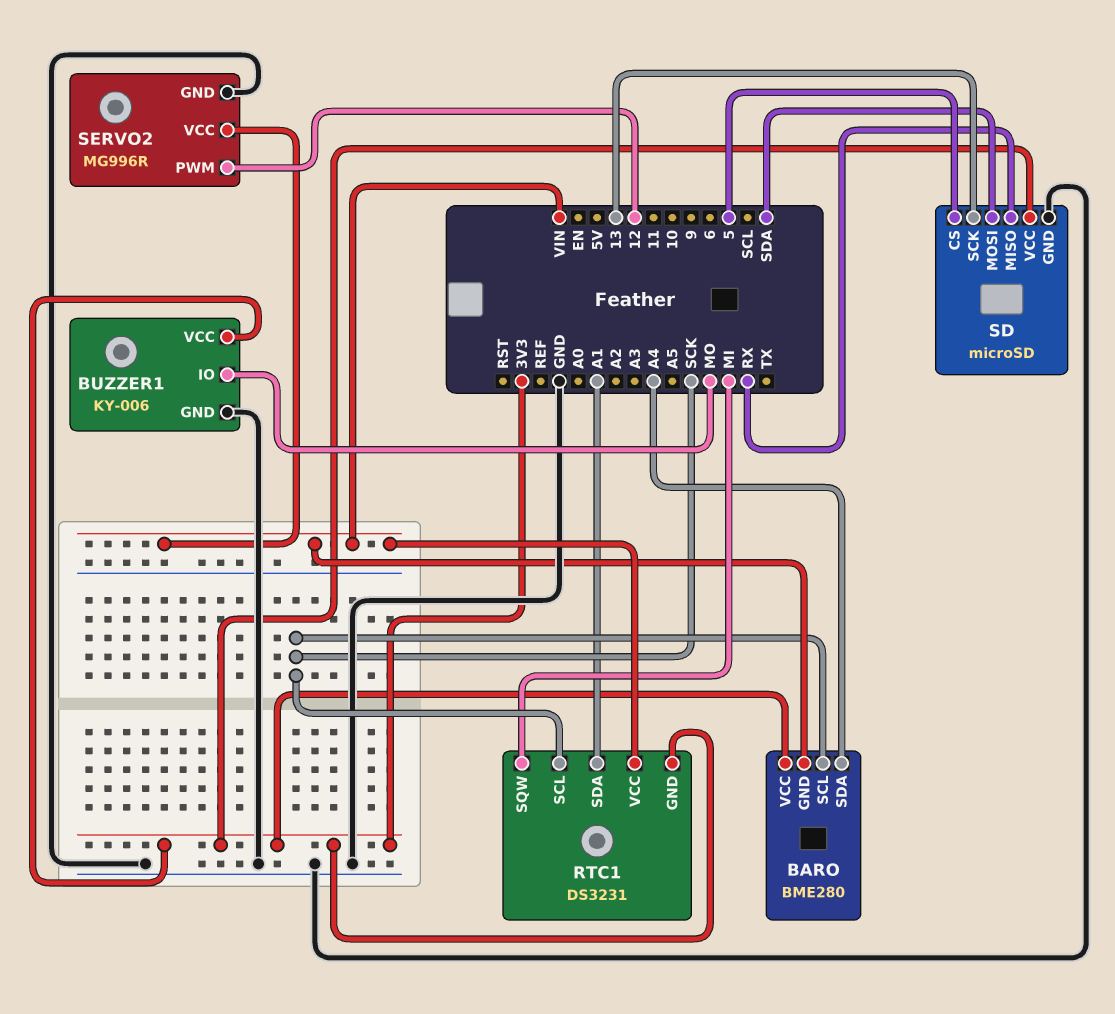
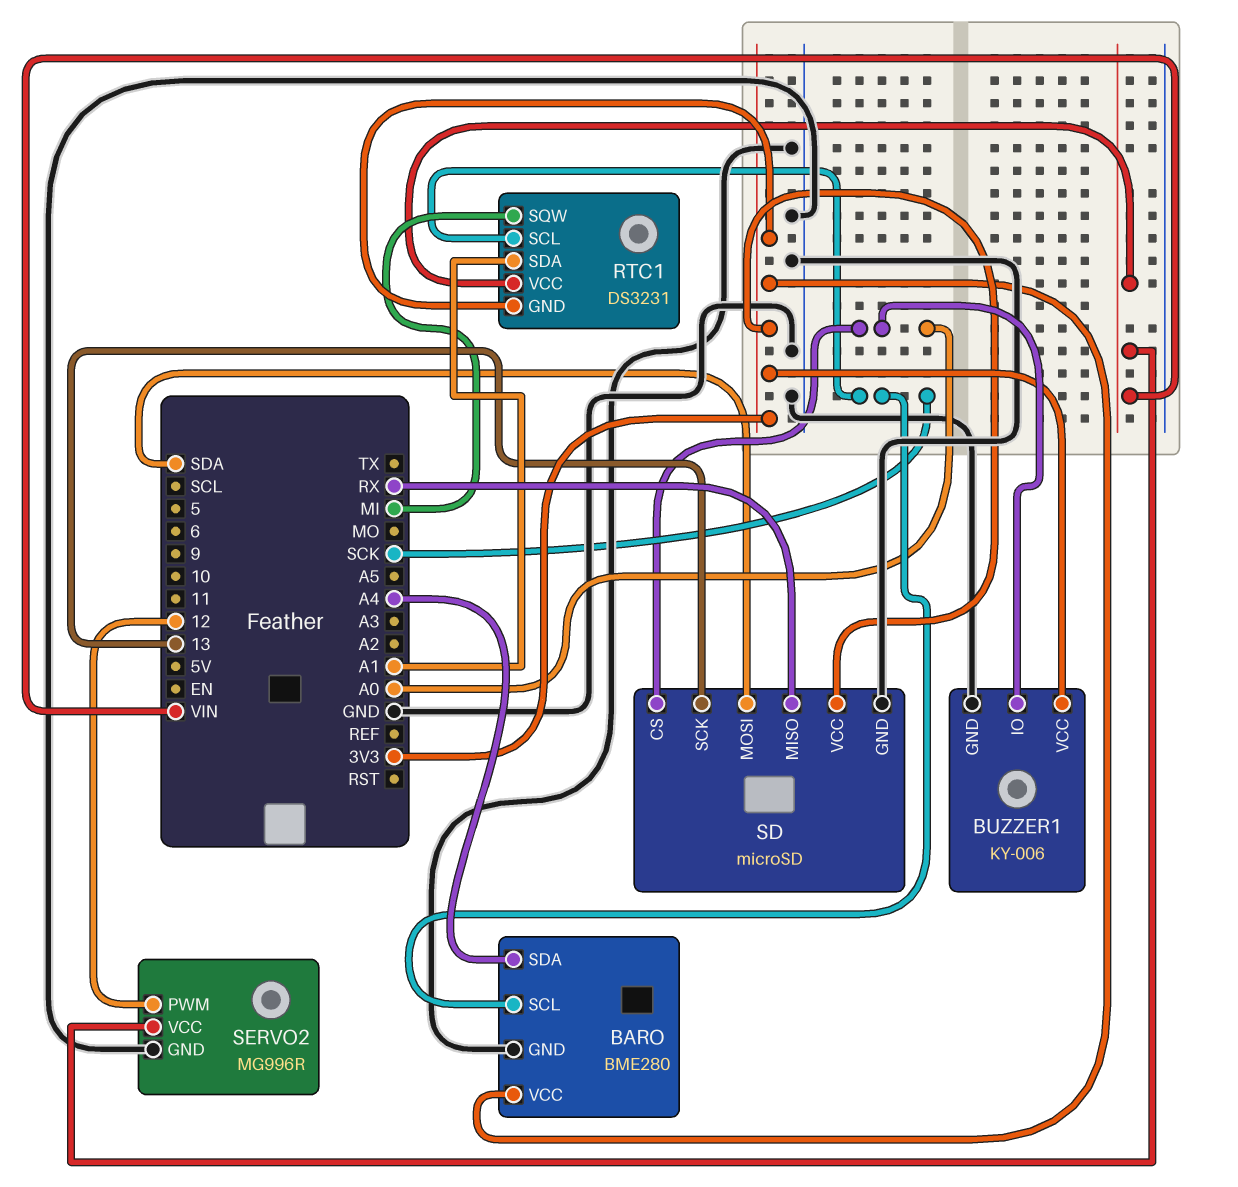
BARO pin GND: VIN -> GND
BUZZER1 pin IO: MO -> A0
SD pin CS: 5 -> A0

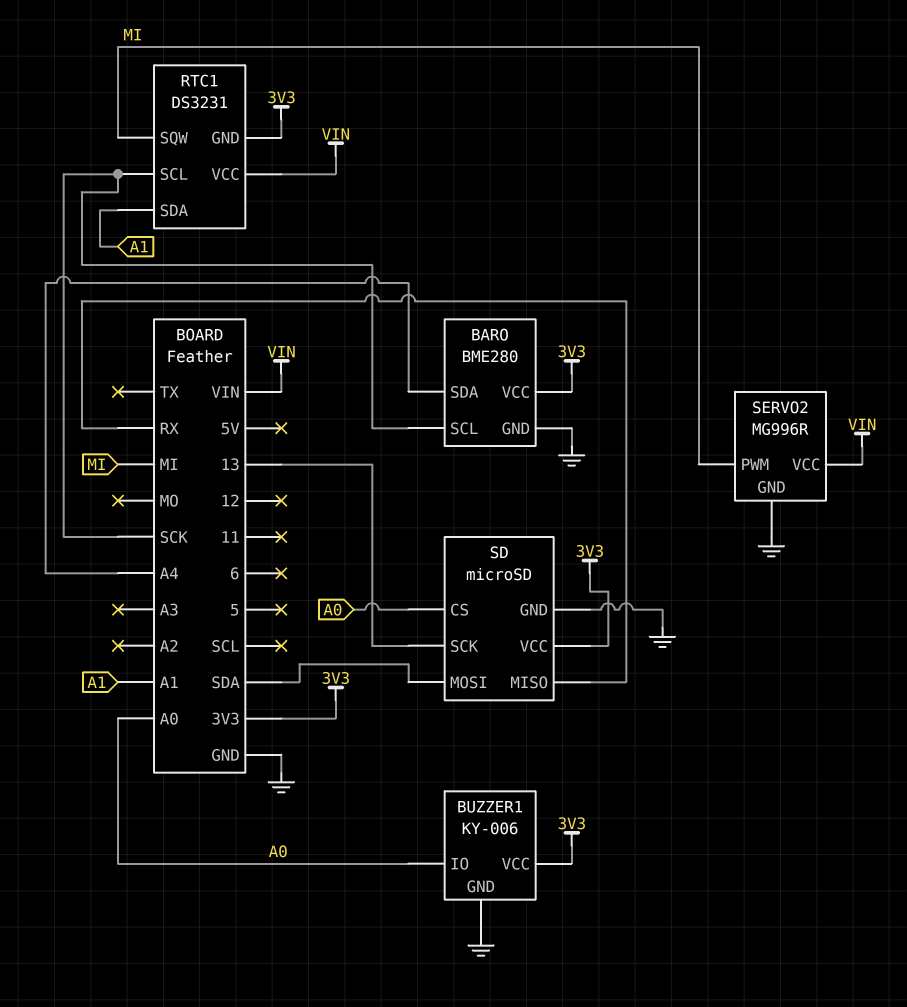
SERVO2 pin PWM: 12 -> MI

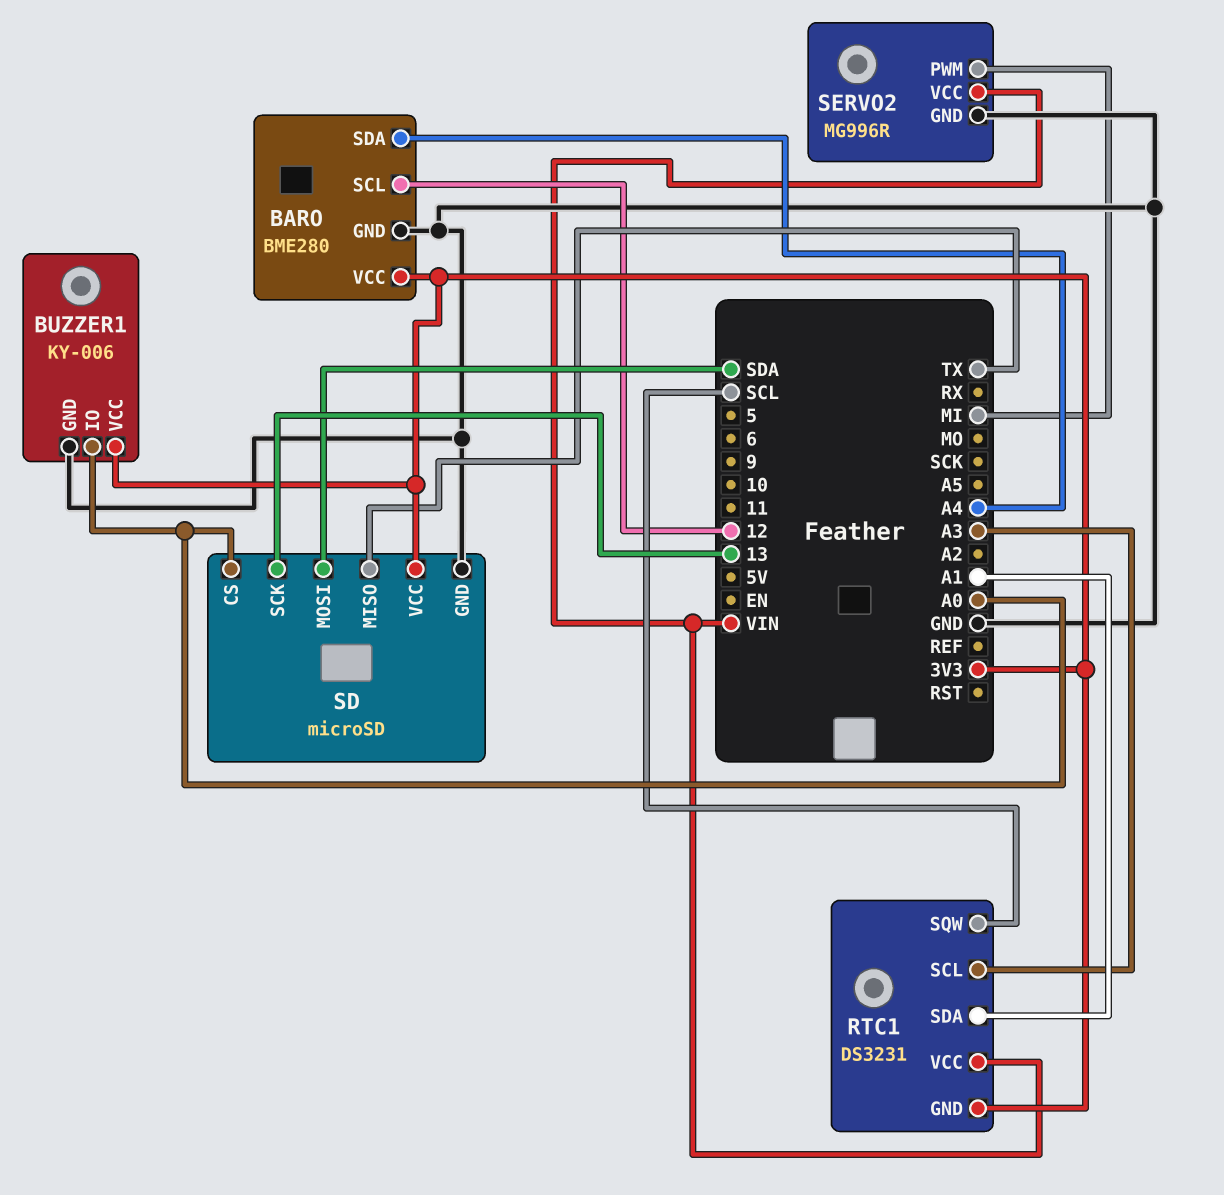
BARO pin SCL: SCK -> 12
RTC1 pin SCL: SCK -> A3
RTC1 pin SQW: MI -> SCL
SD pin MISO: RX -> TX

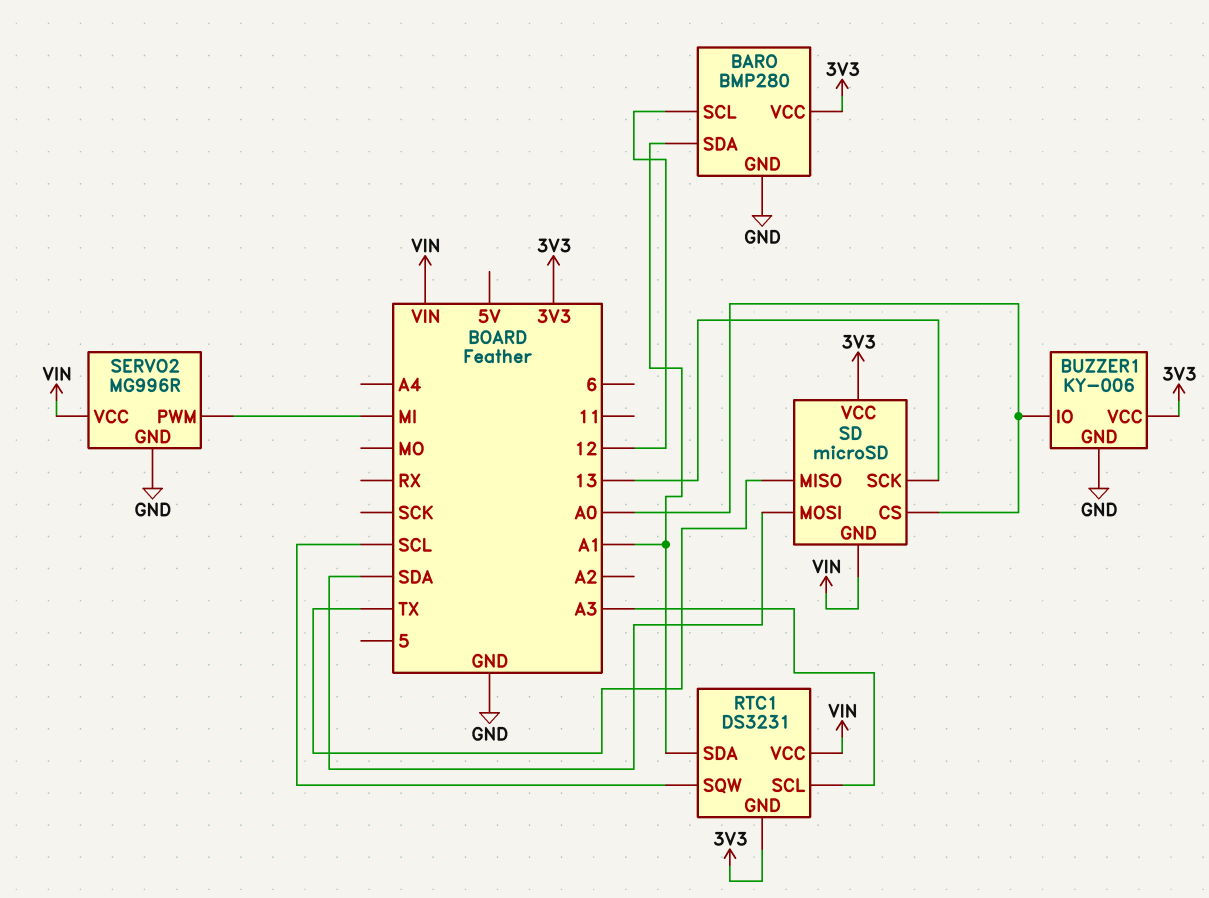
BARO: BME280 -> BMP280
BARO pin SDA: A4 -> A1
SD pin GND: GND -> VIN

